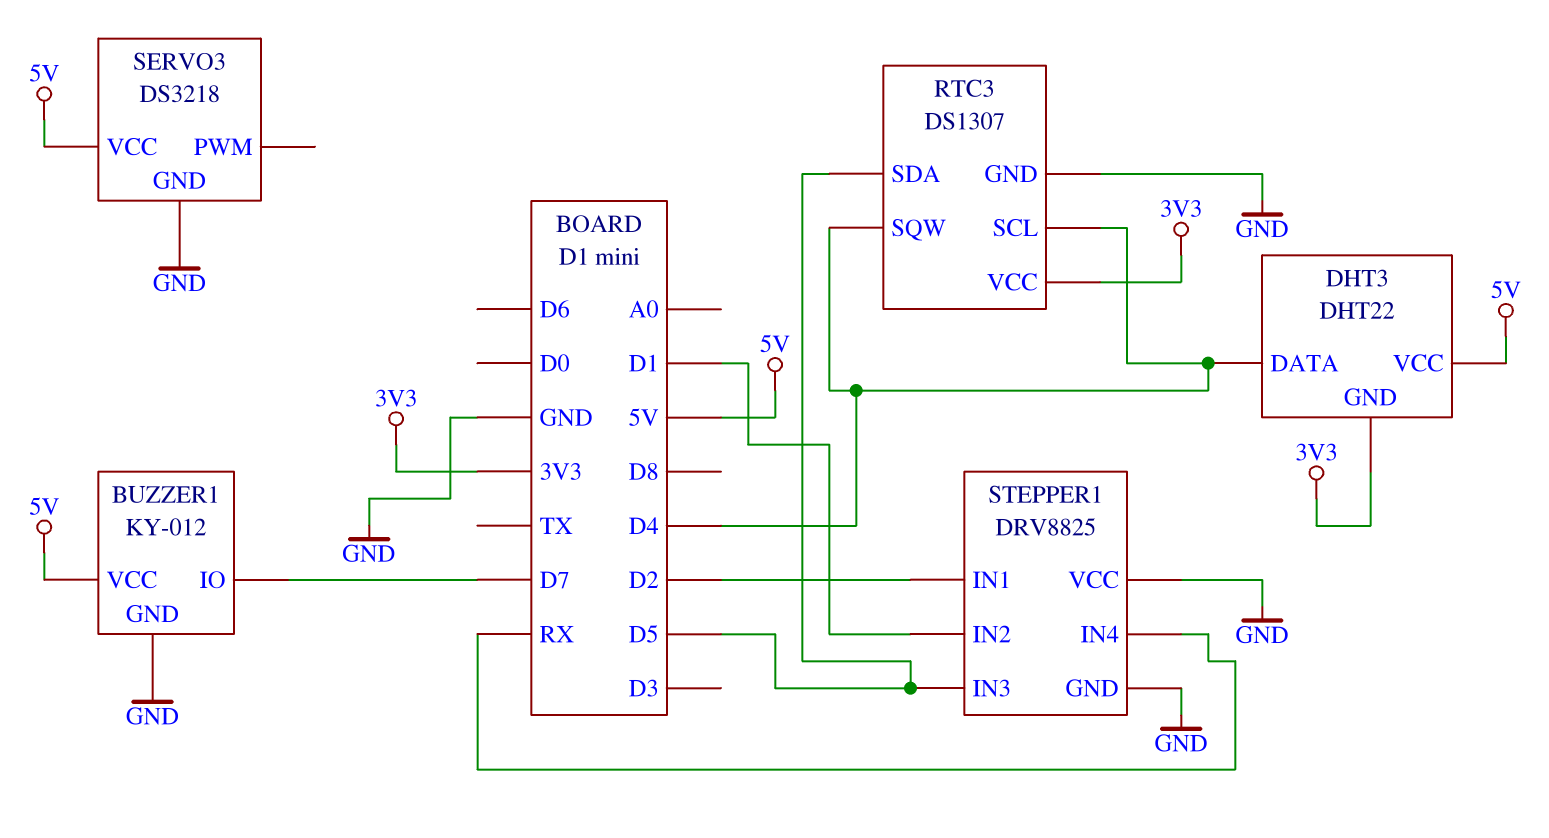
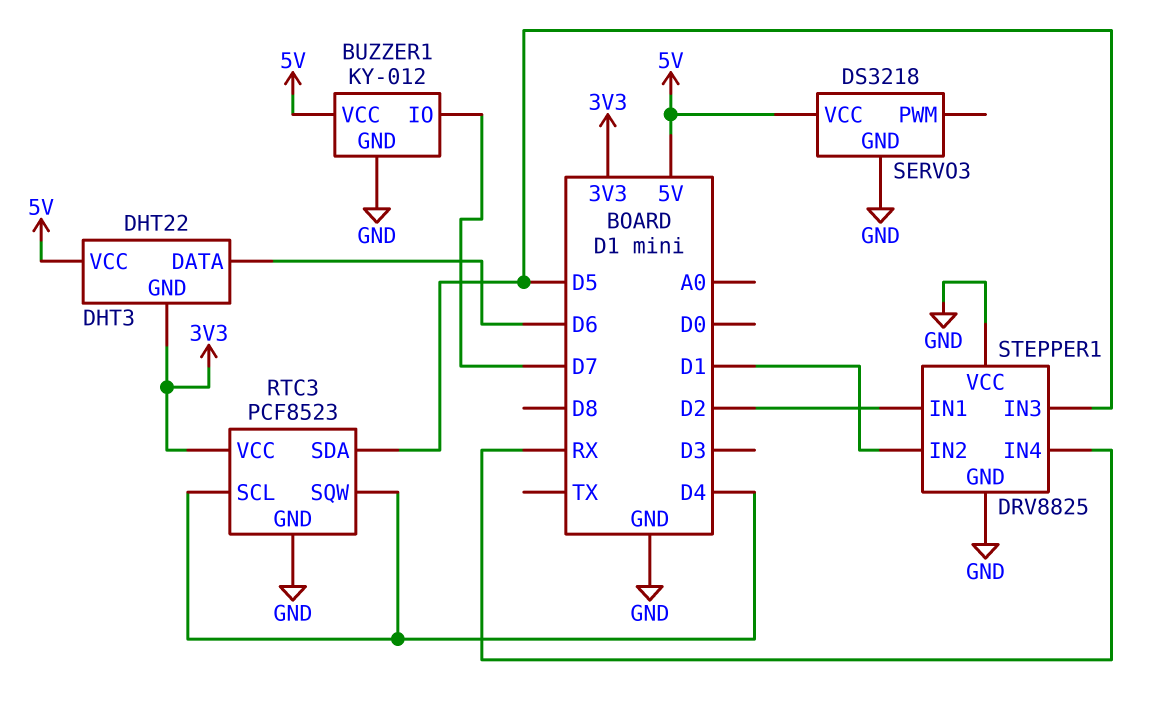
DHT3 pin DATA: D4 -> D6
RTC3: DS1307 -> PCF8523

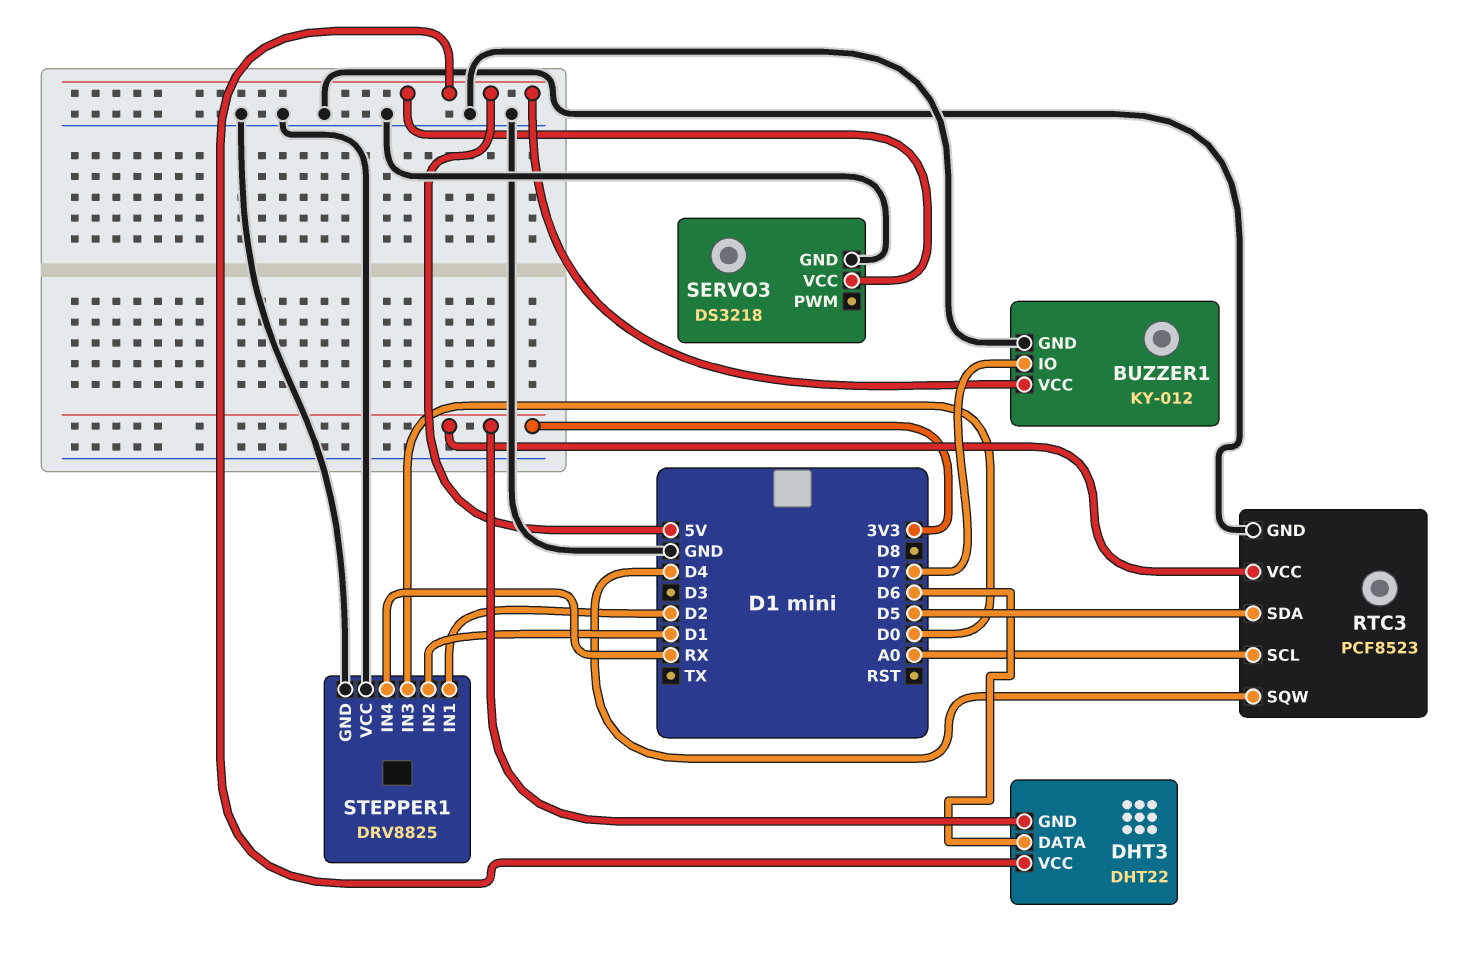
RTC3 pin SCL: D4 -> A0
STEPPER1 pin IN3: D5 -> D0

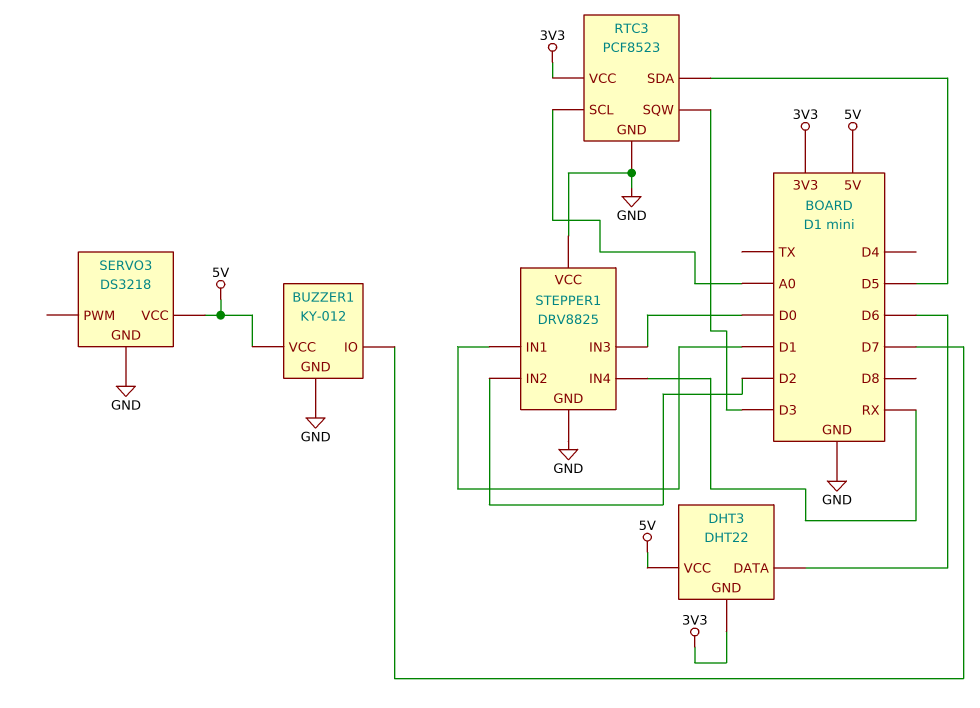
RTC3 pin SQW: D4 -> D3
STEPPER1 pin IN1: D2 -> D1
STEPPER1 pin IN2: D1 -> D2

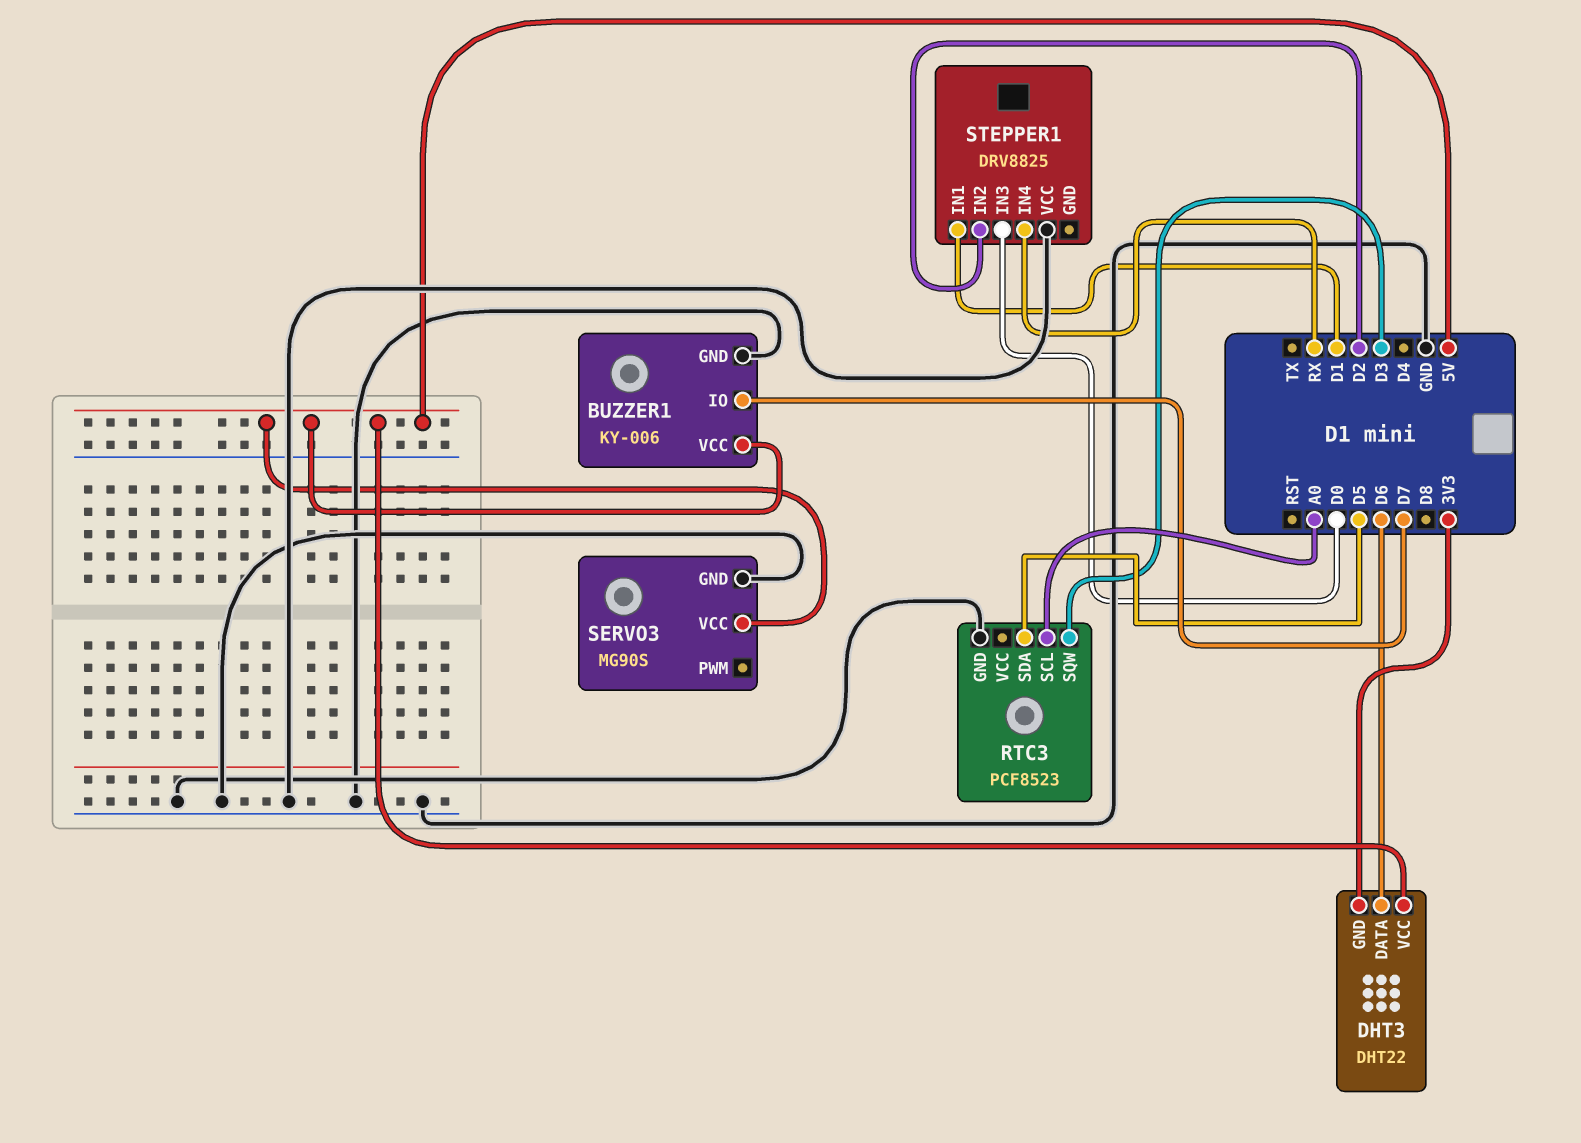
BUZZER1: KY-012 -> KY-006
RTC3 pin VCC: 3V3 -> none
SERVO3: DS3218 -> MG90S
STEPPER1 pin GND: GND -> none

